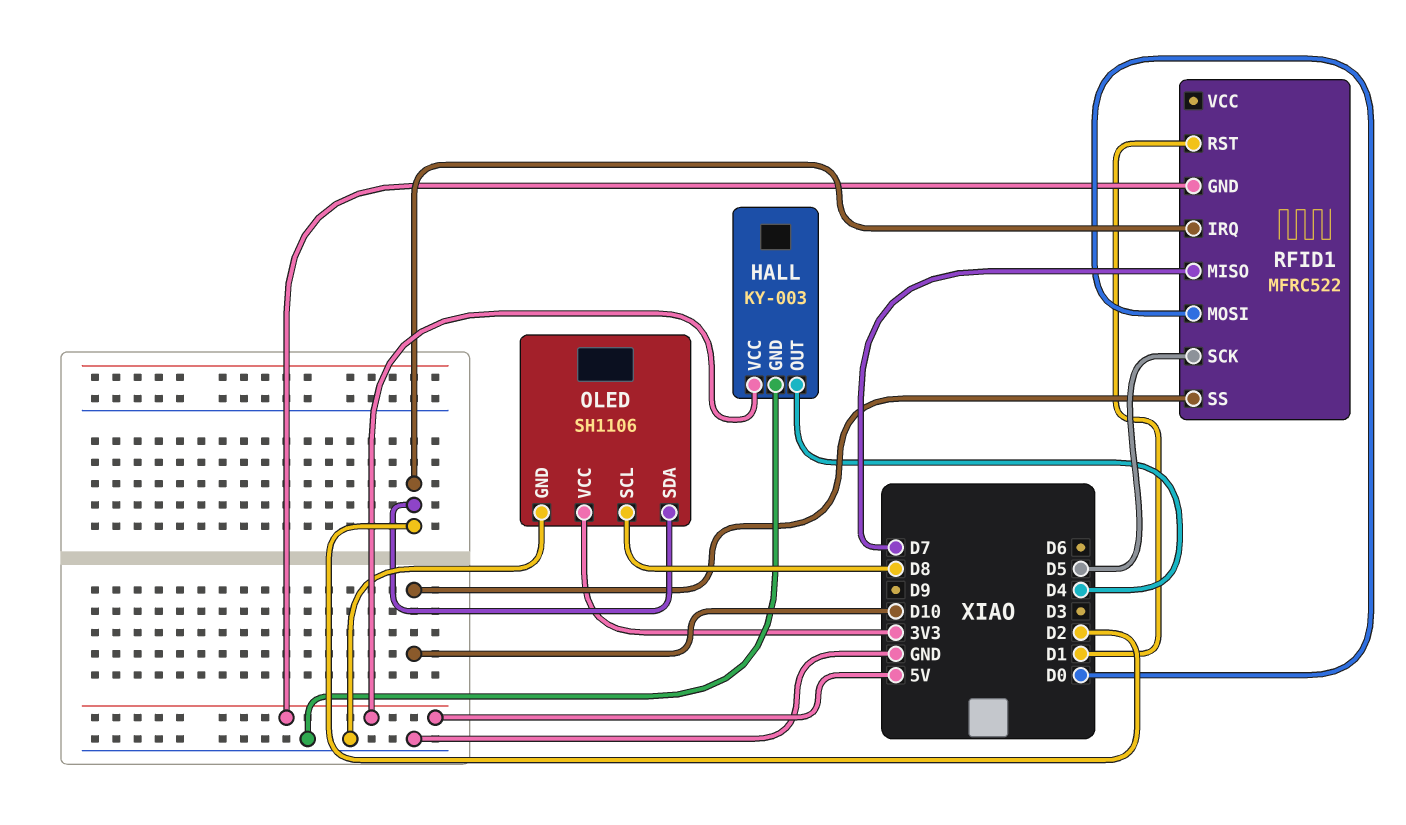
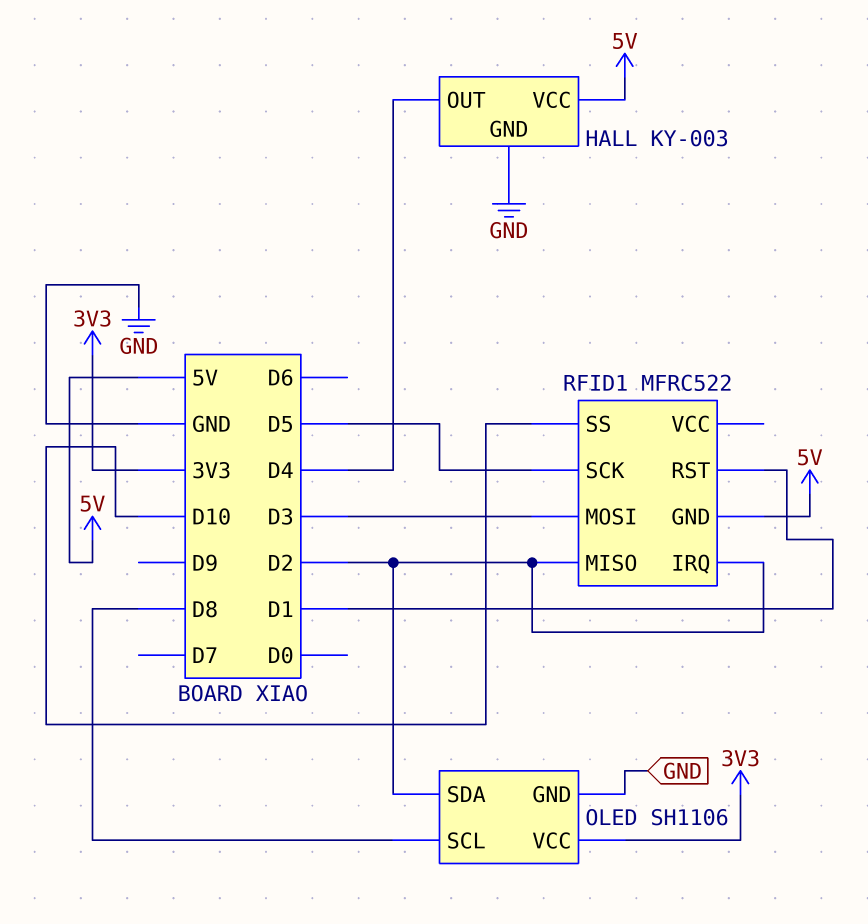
RFID1 pin MISO: D7 -> D2
RFID1 pin MOSI: D0 -> D3

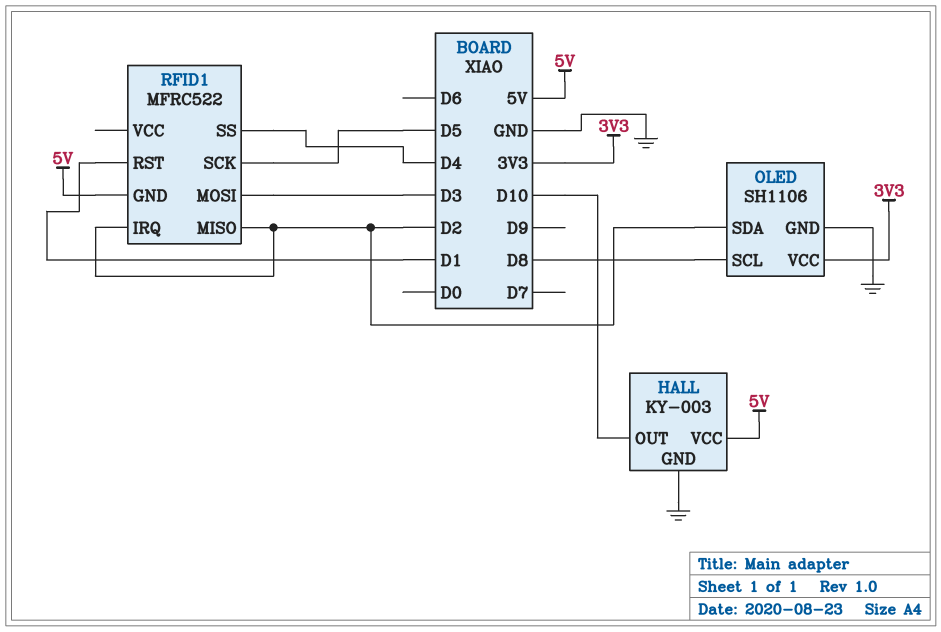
HALL pin OUT: D4 -> D10
RFID1 pin SS: D10 -> D4

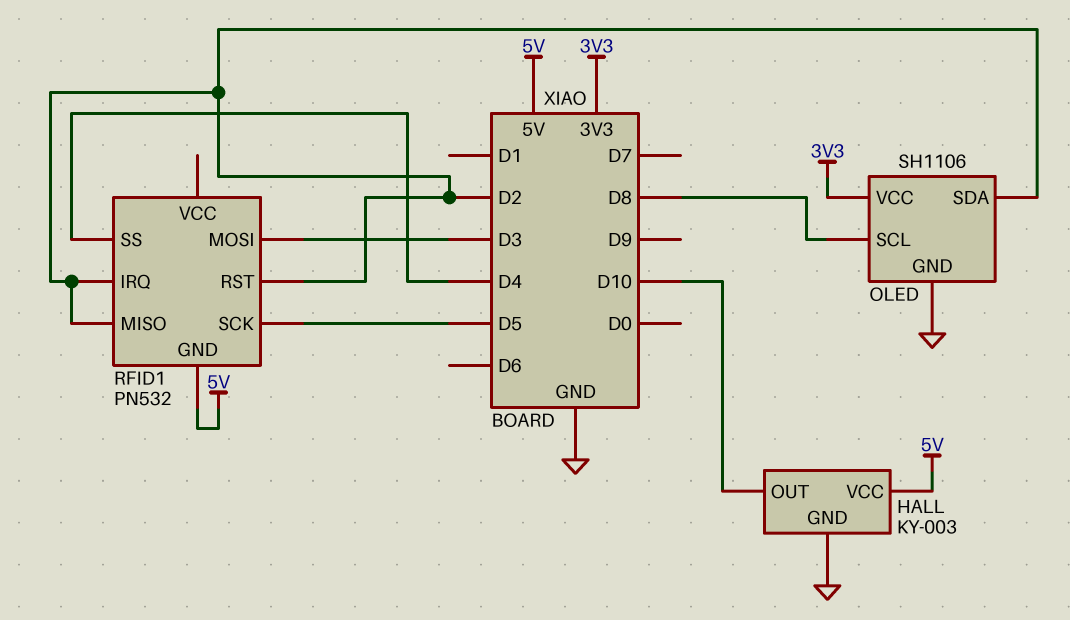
RFID1: MFRC522 -> PN532
RFID1 pin RST: D1 -> D2

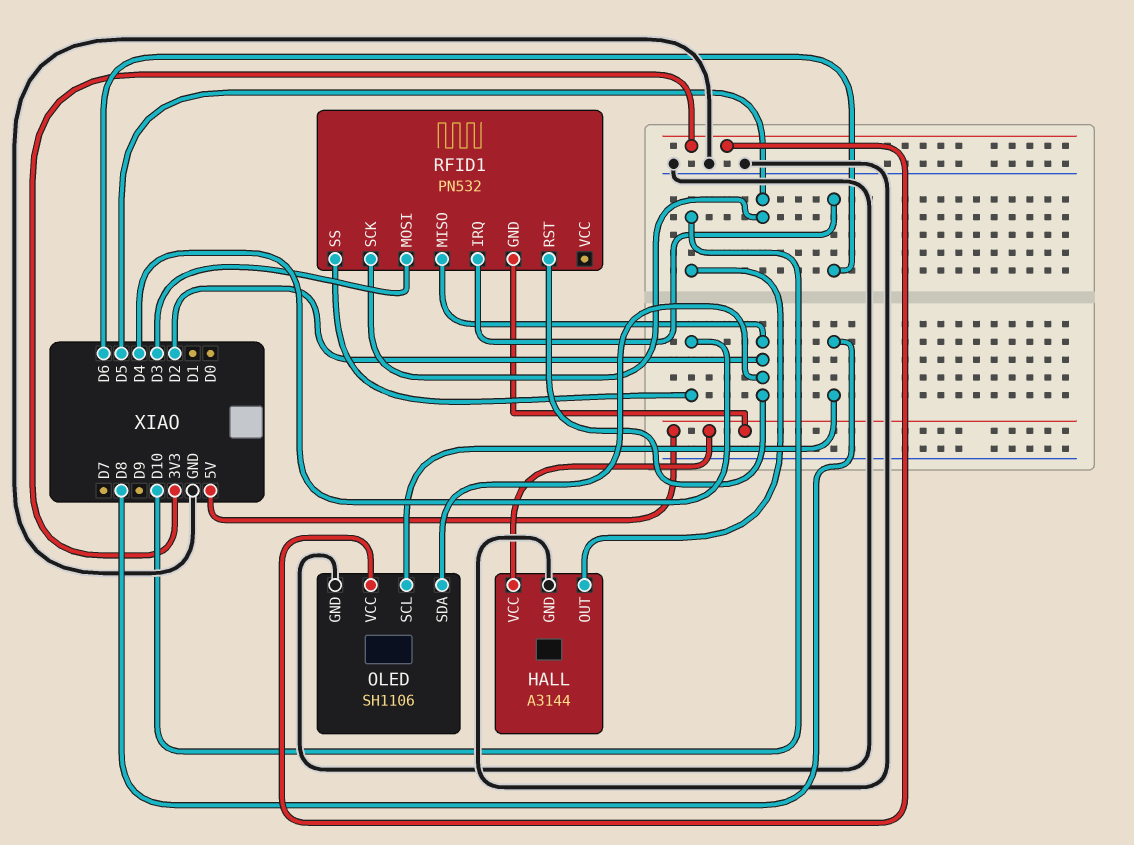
HALL: KY-003 -> A3144
RFID1 pin IRQ: D2 -> D6

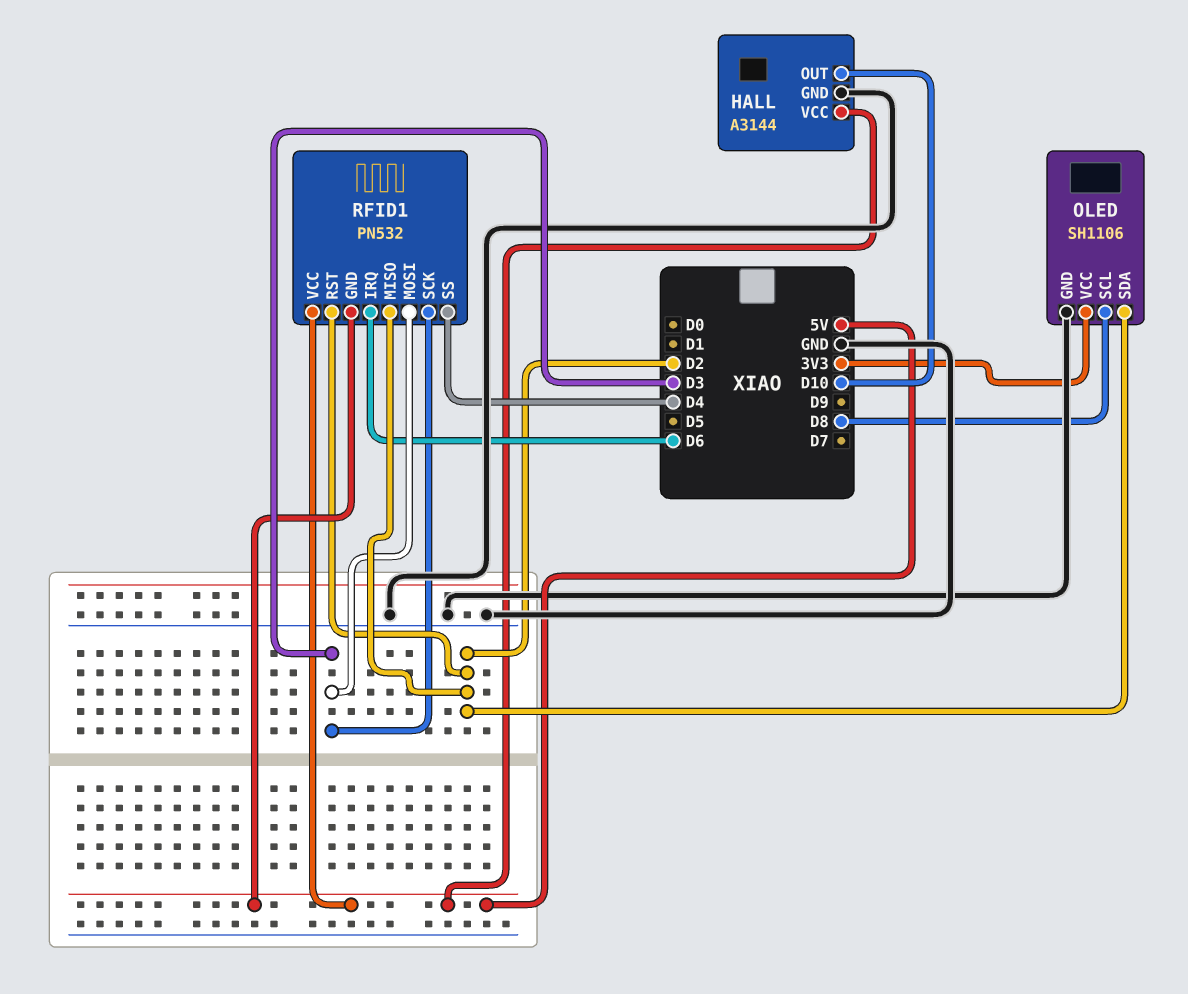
RFID1 pin SCK: D5 -> D3
RFID1 pin VCC: none -> 5V

